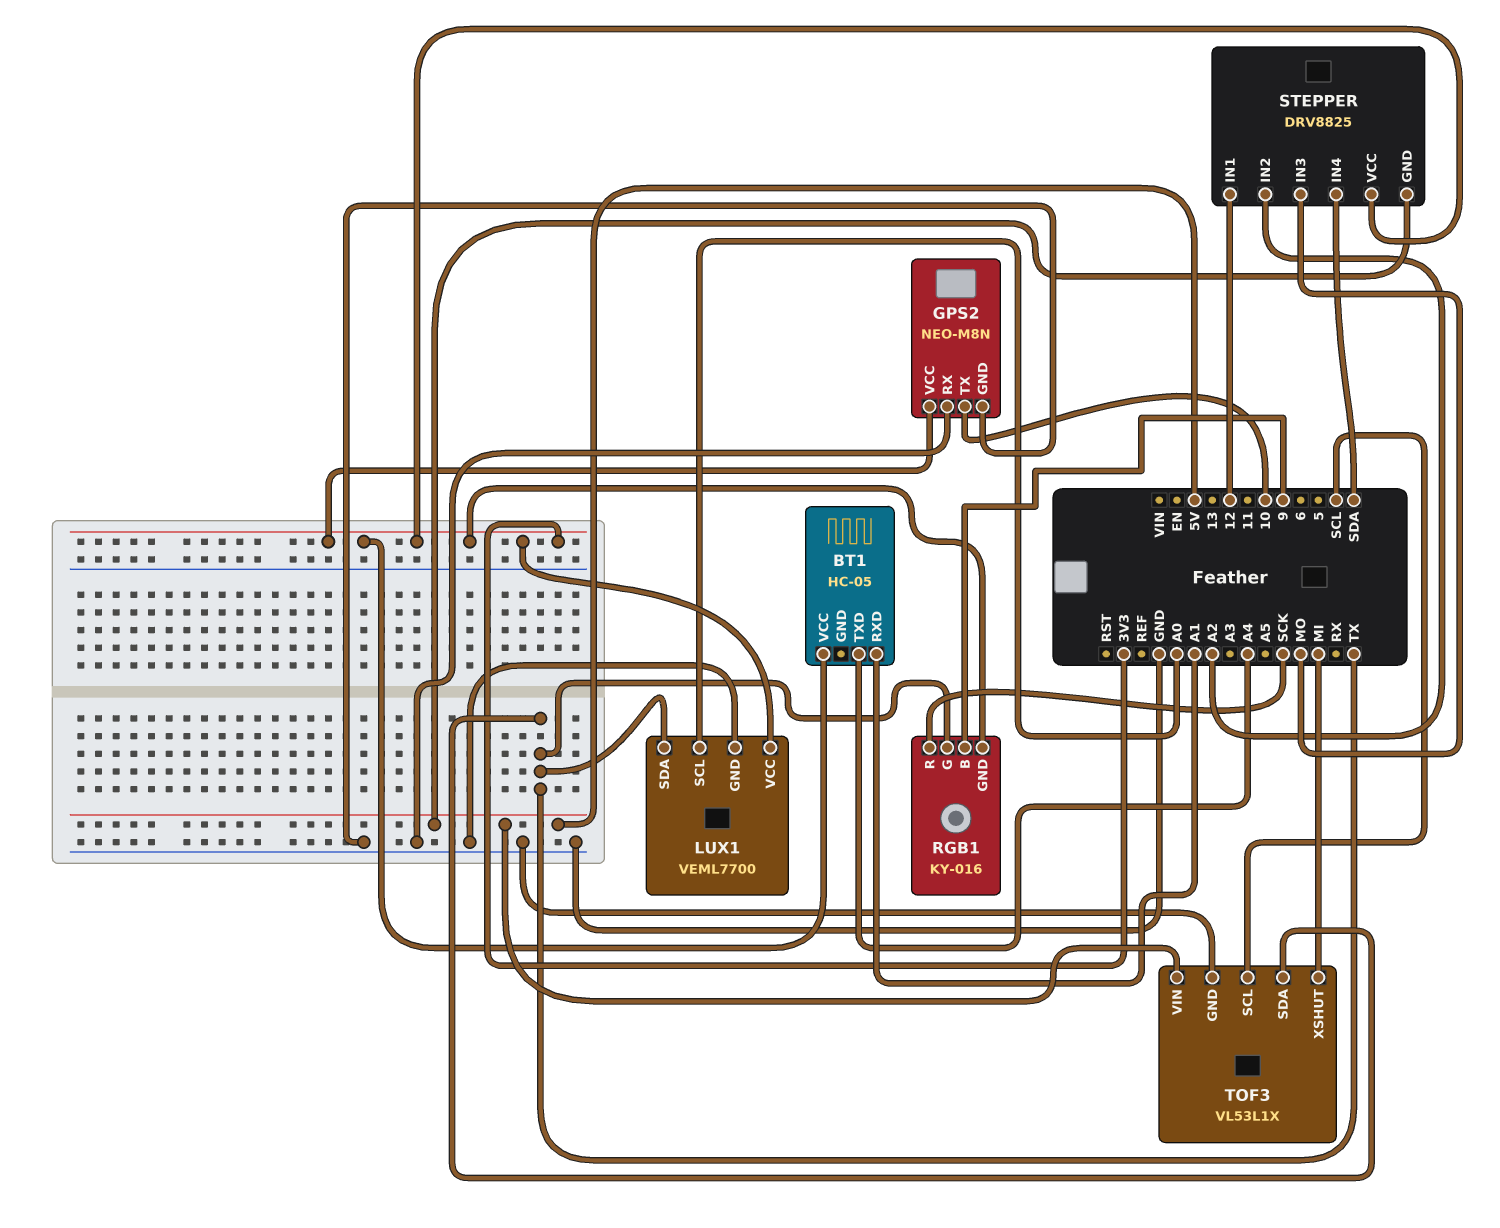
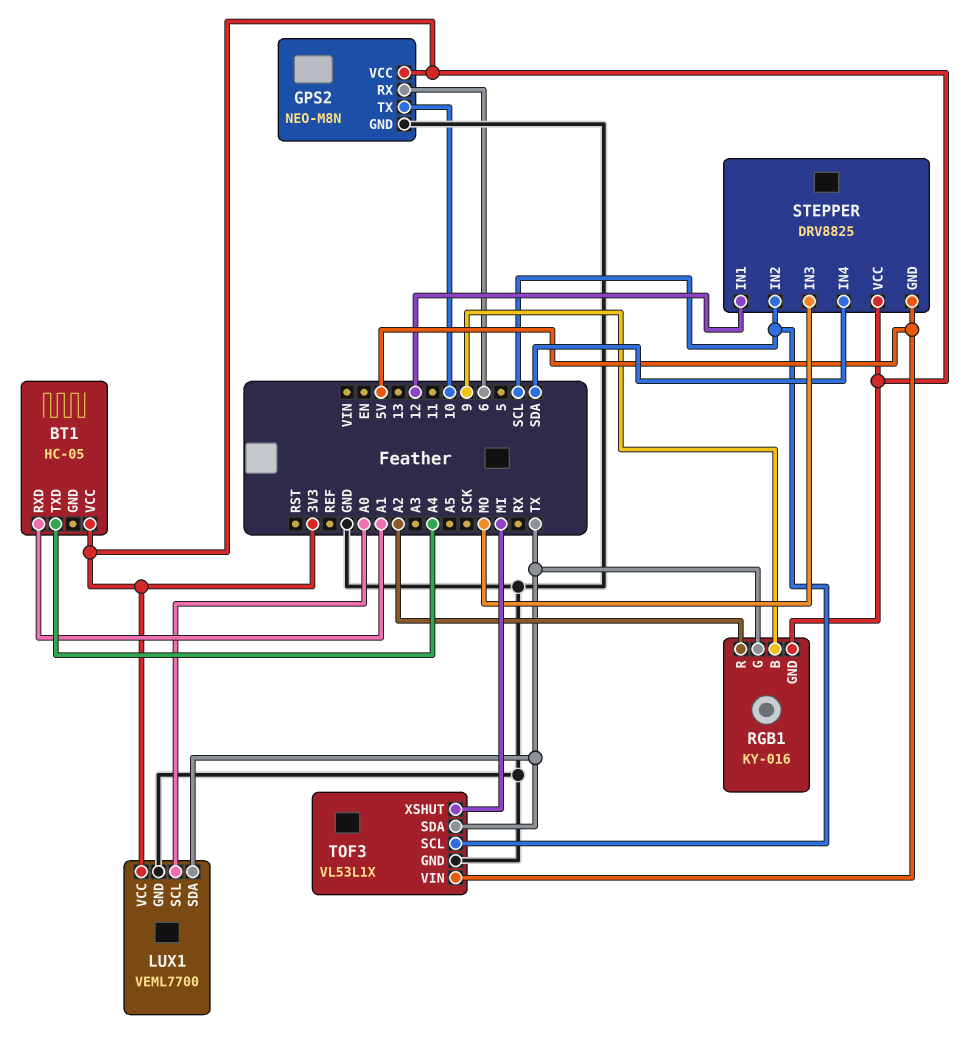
GPS2 pin RX: GND -> 6
RGB1 pin R: SCK -> A2
STEPPER pin IN2: A2 -> SCL

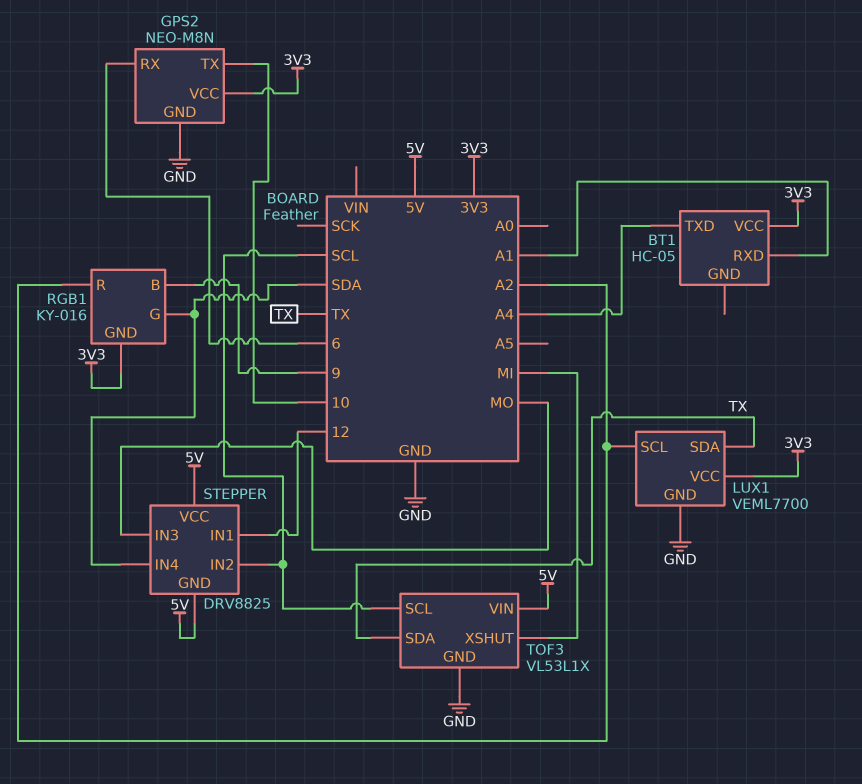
LUX1 pin SCL: A0 -> A2
RGB1 pin G: TX -> SDA
STEPPER pin VCC: 3V3 -> 5V

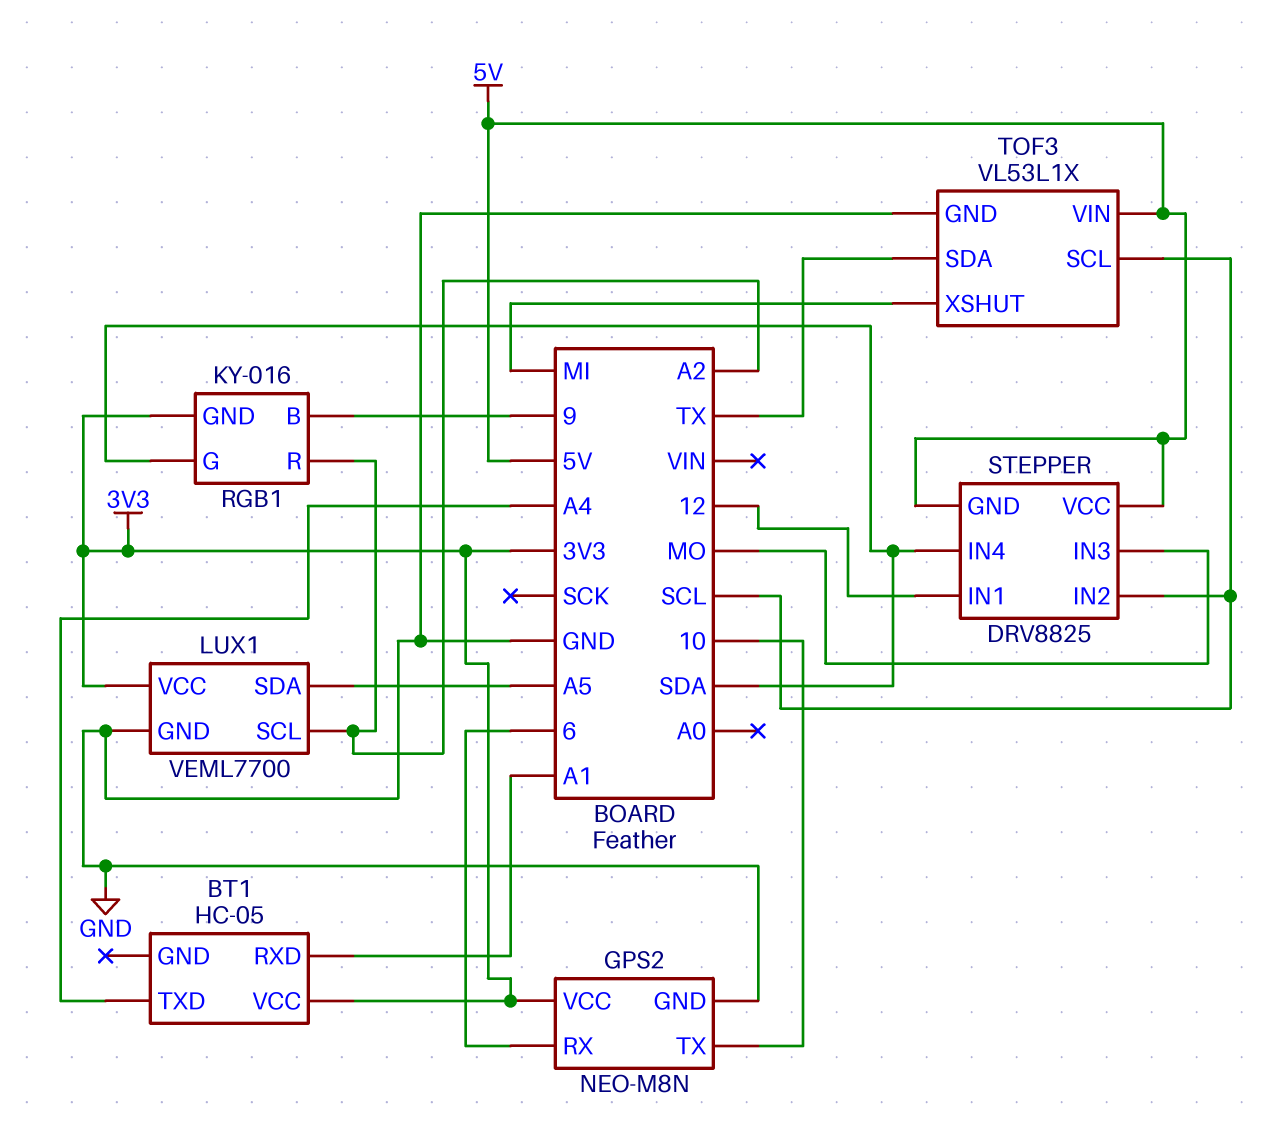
LUX1 pin SDA: TX -> A5

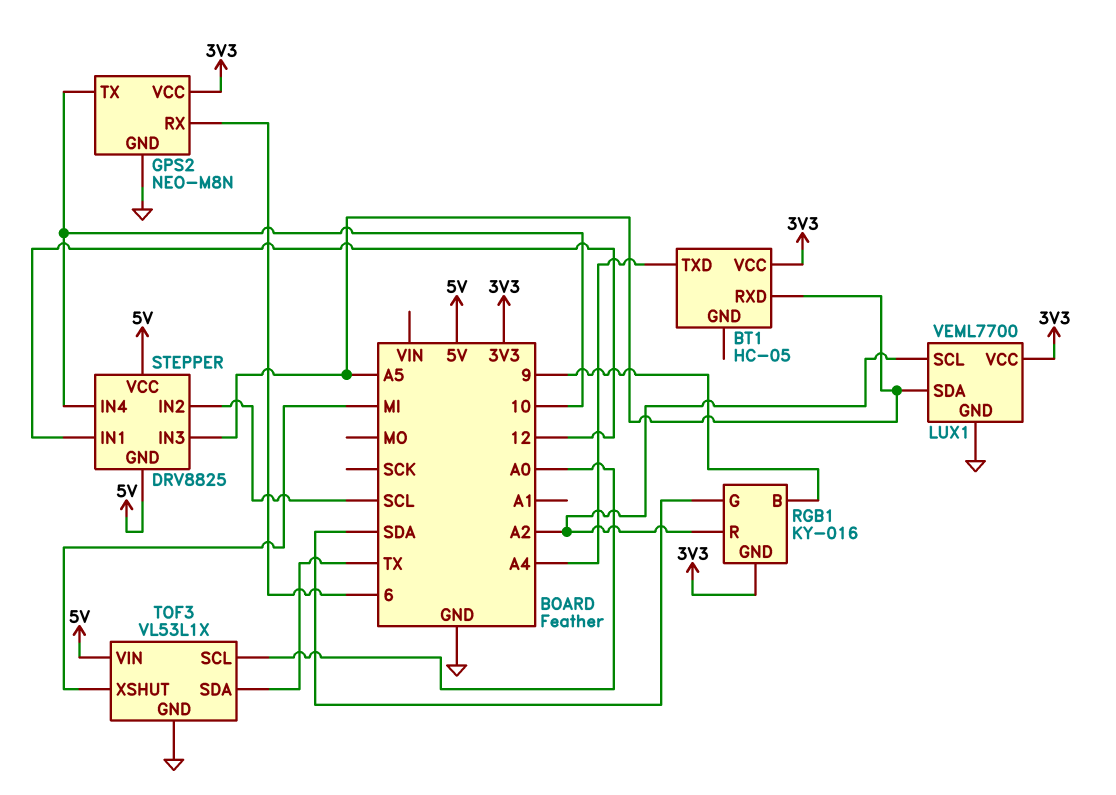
BT1 pin RXD: A1 -> A5
STEPPER pin IN3: MO -> A5
STEPPER pin IN4: SDA -> 10
TOF3 pin SCL: SCL -> A0

